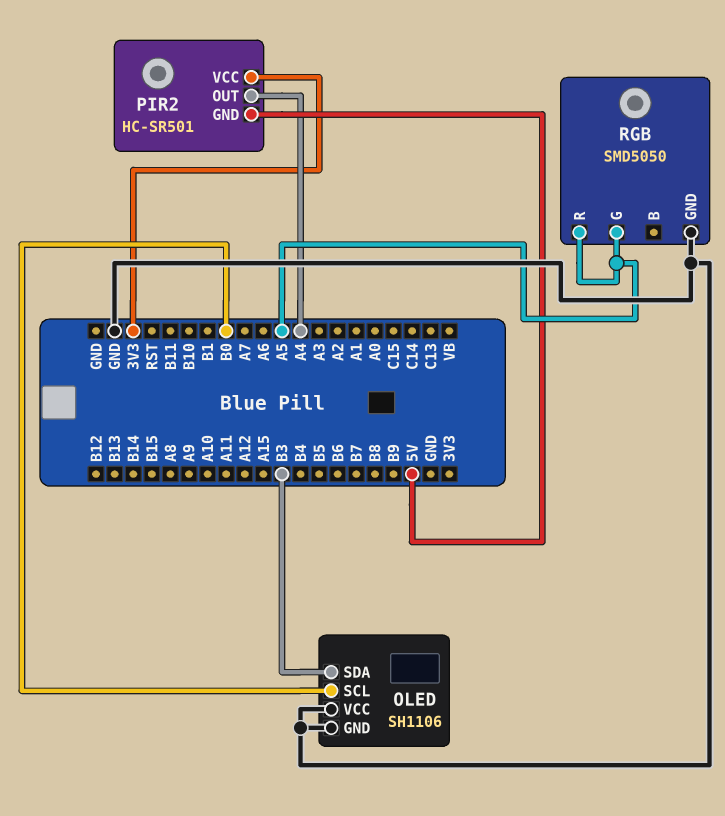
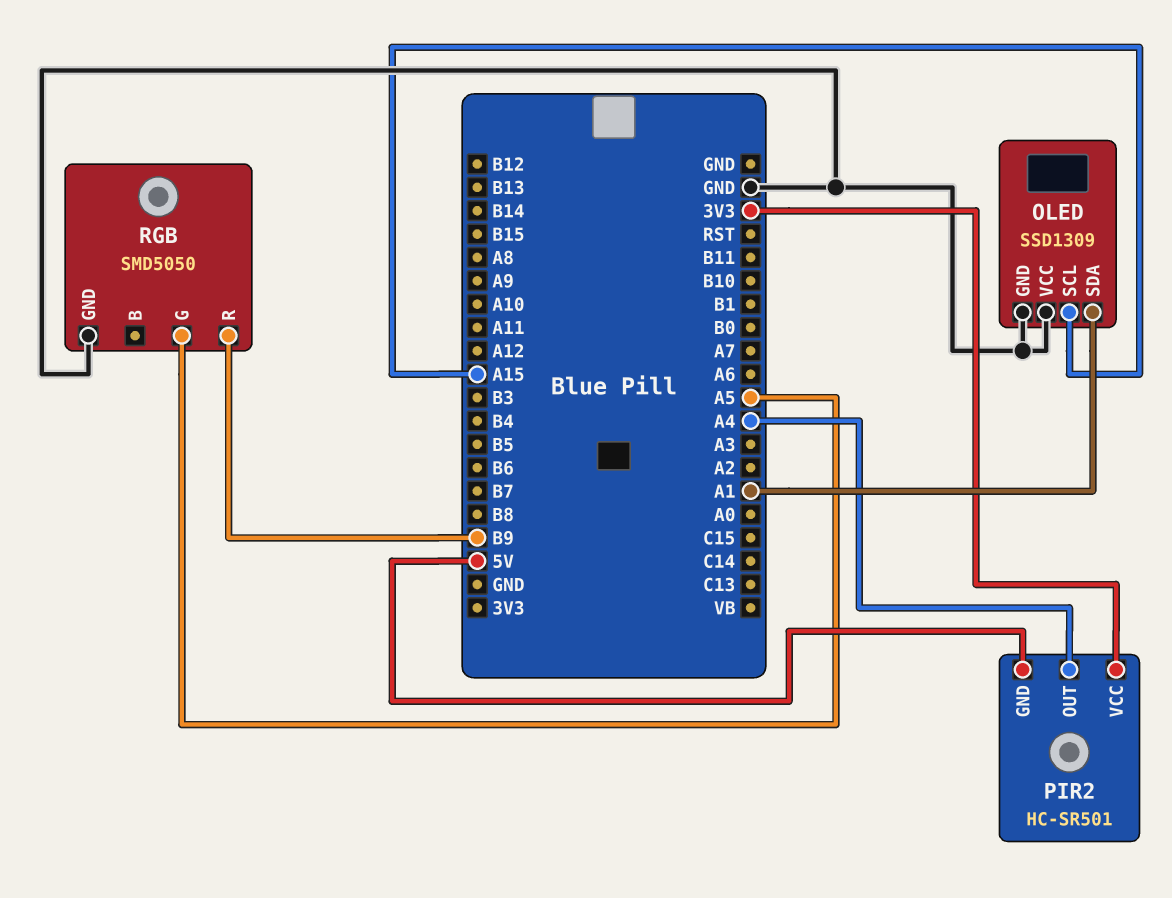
OLED: SH1106 -> SSD1309
OLED pin SCL: B0 -> A15
OLED pin SDA: B3 -> A1
RGB pin R: A5 -> B9

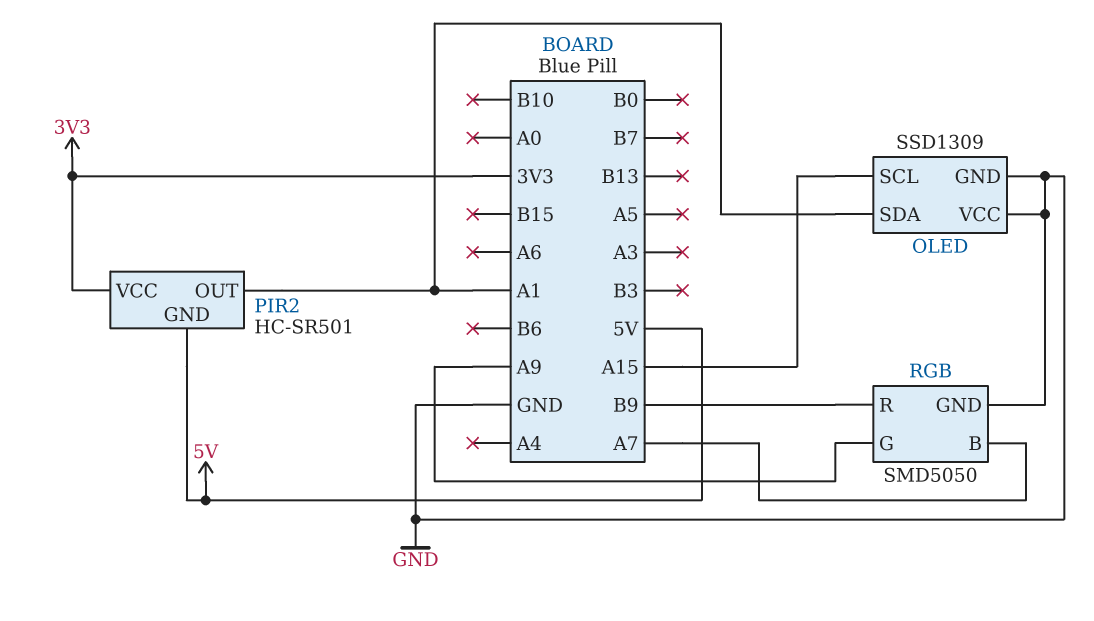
PIR2 pin OUT: A4 -> A1
RGB pin B: none -> A7
RGB pin G: A5 -> A9

